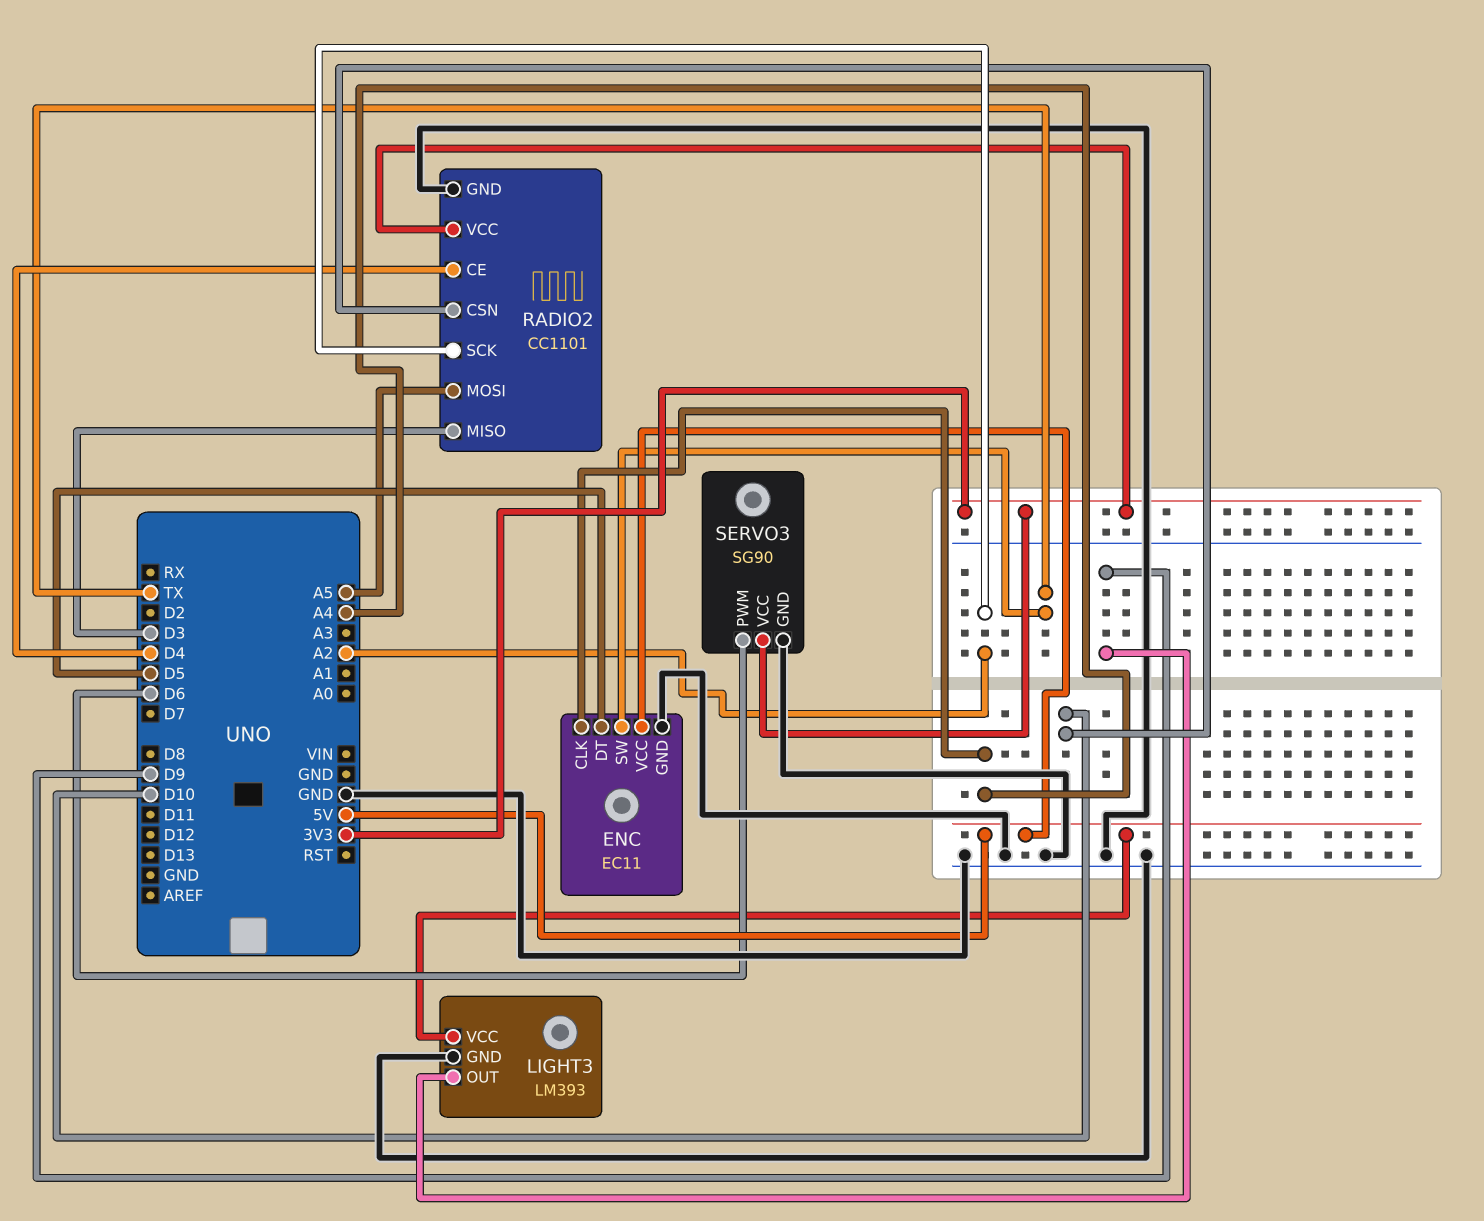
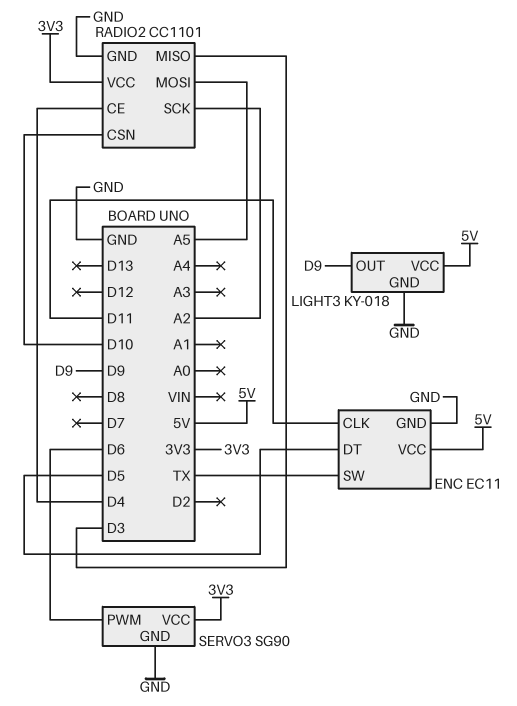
ENC pin CLK: A4 -> D11
LIGHT3: LM393 -> KY-018

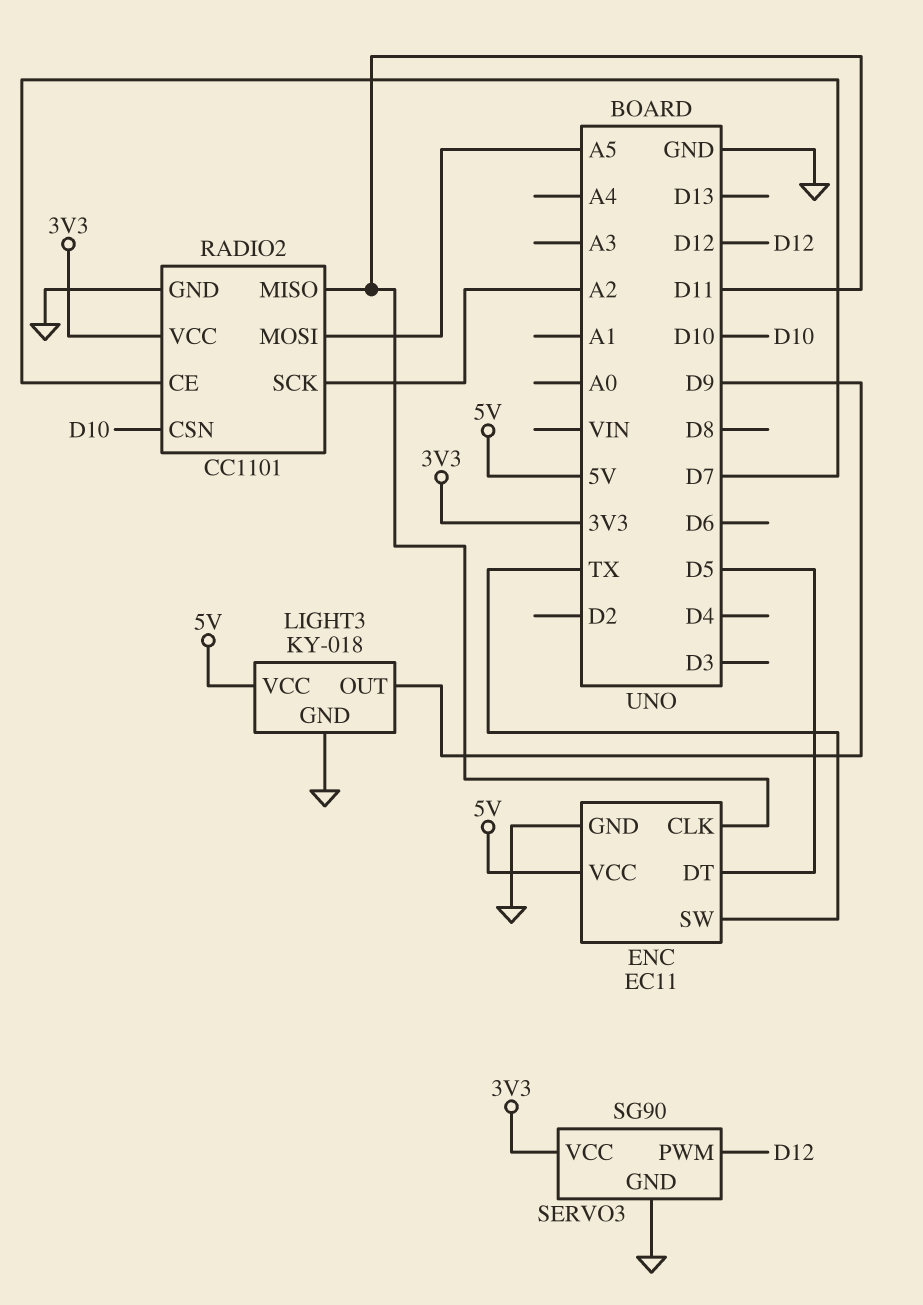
RADIO2 pin CE: D4 -> D7
RADIO2 pin MISO: D3 -> D11
SERVO3 pin PWM: D6 -> D12

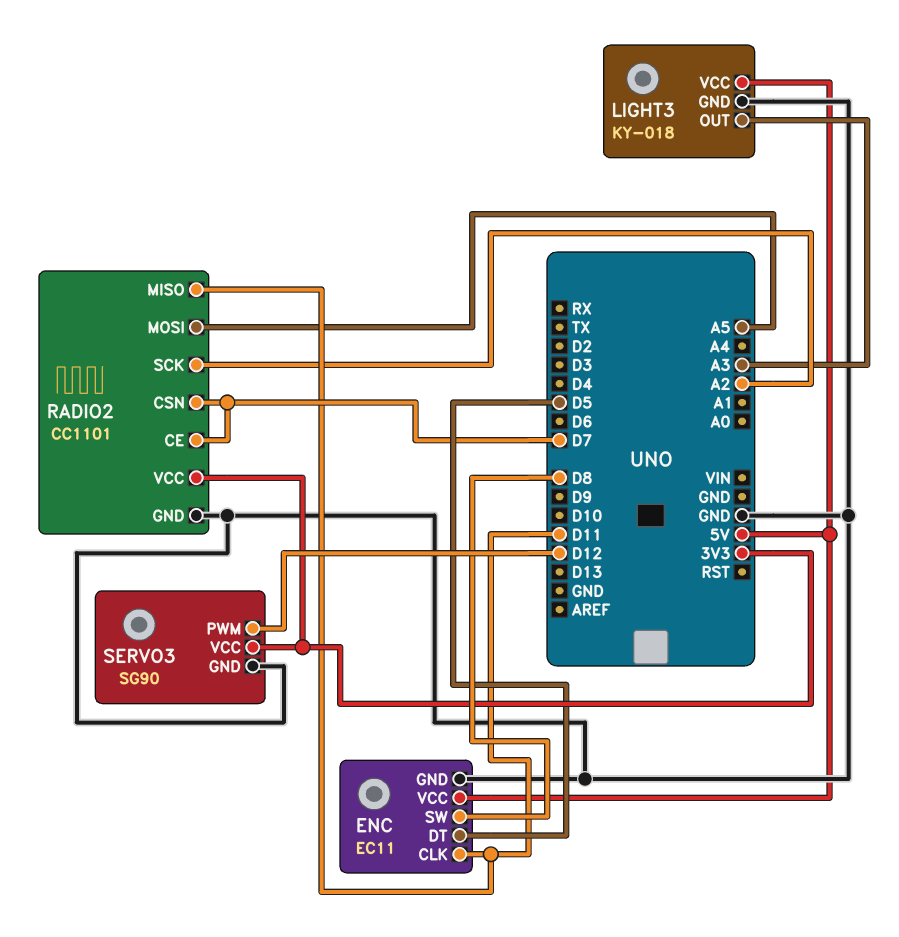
ENC pin SW: TX -> D8
LIGHT3 pin OUT: D9 -> A3
RADIO2 pin CSN: D10 -> D7

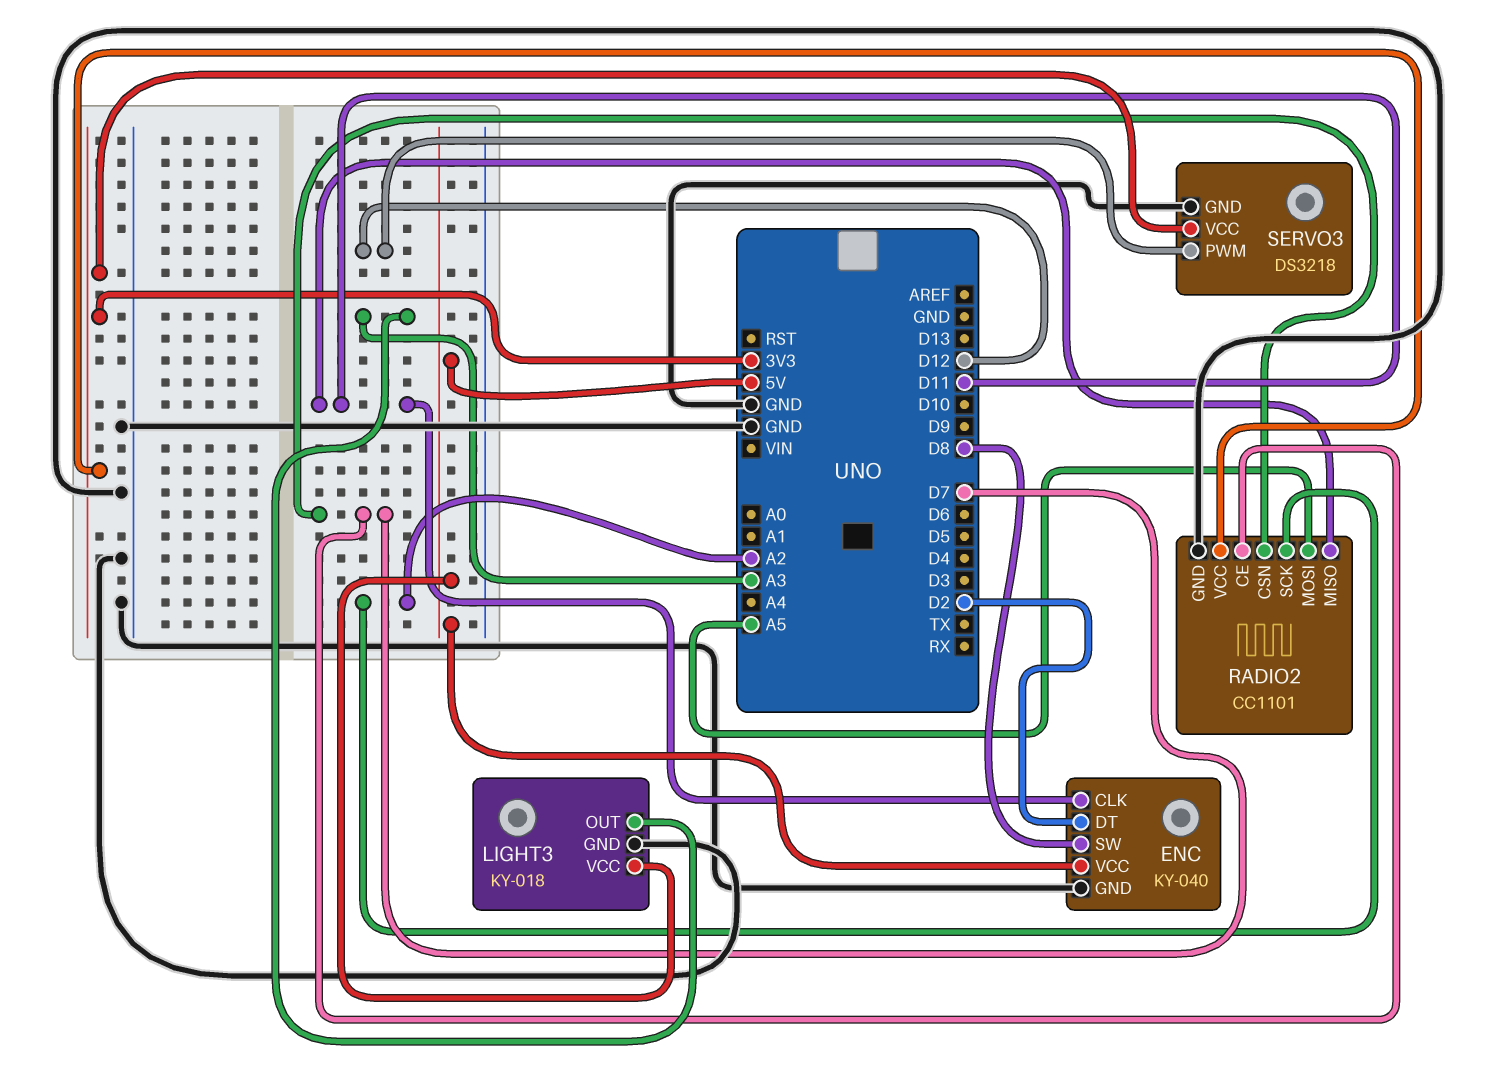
ENC: EC11 -> KY-040
ENC pin DT: D5 -> D2
SERVO3: SG90 -> DS3218

